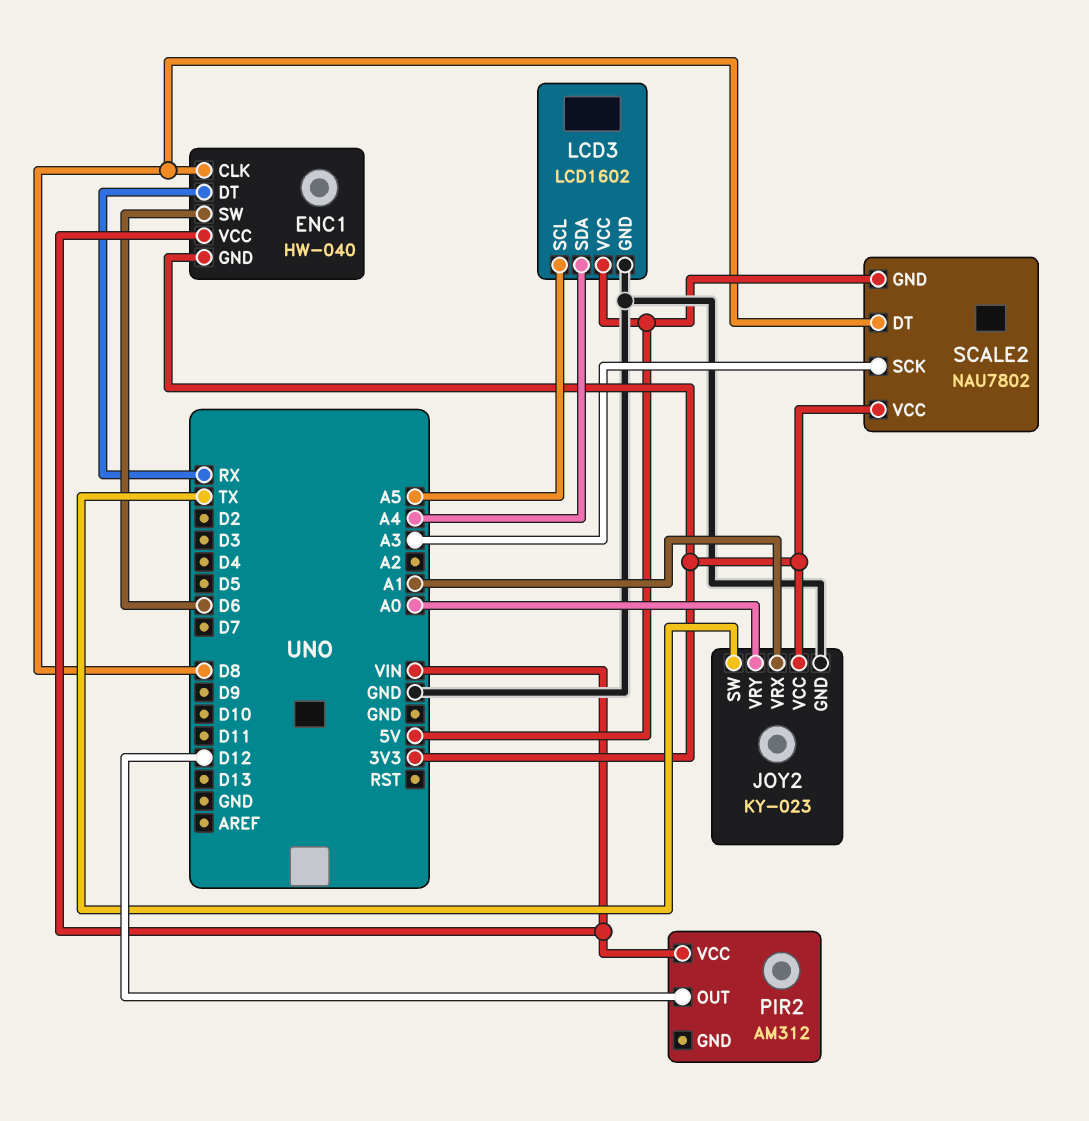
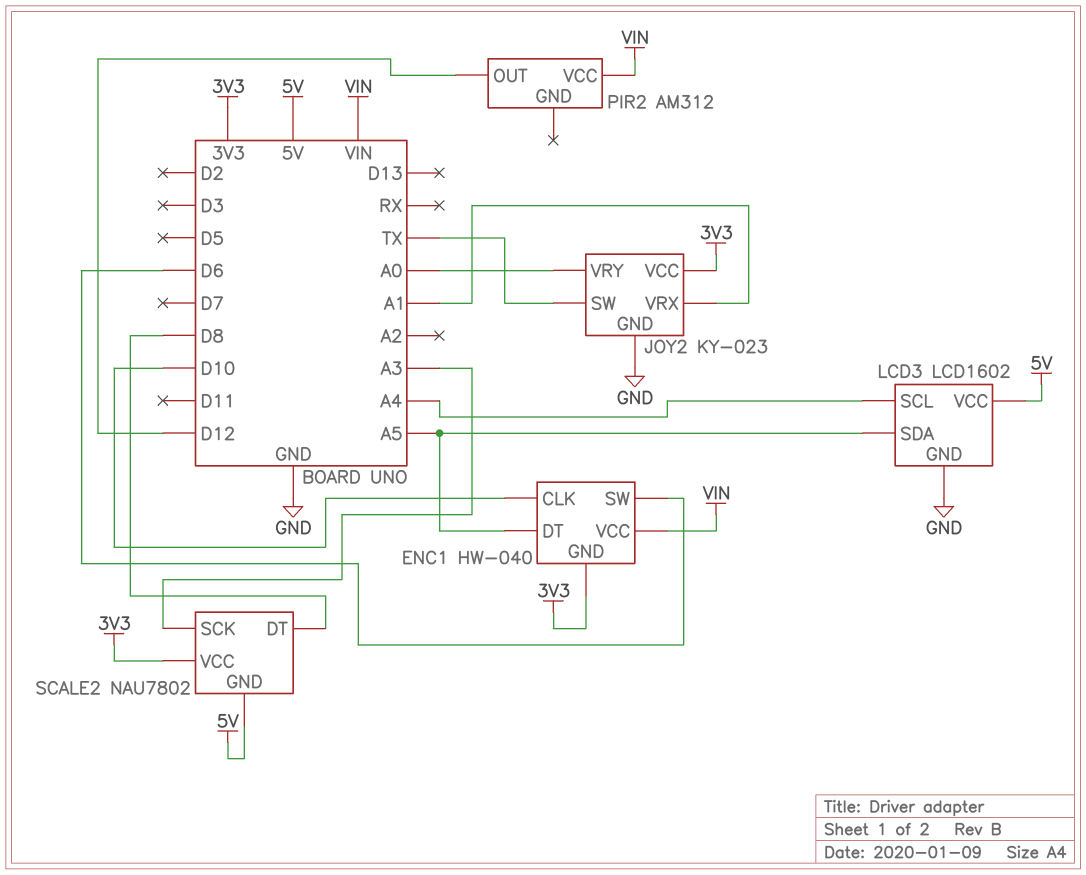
ENC1 pin CLK: D8 -> D10
ENC1 pin DT: RX -> A5
LCD3 pin SCL: A5 -> A4
LCD3 pin SDA: A4 -> A5

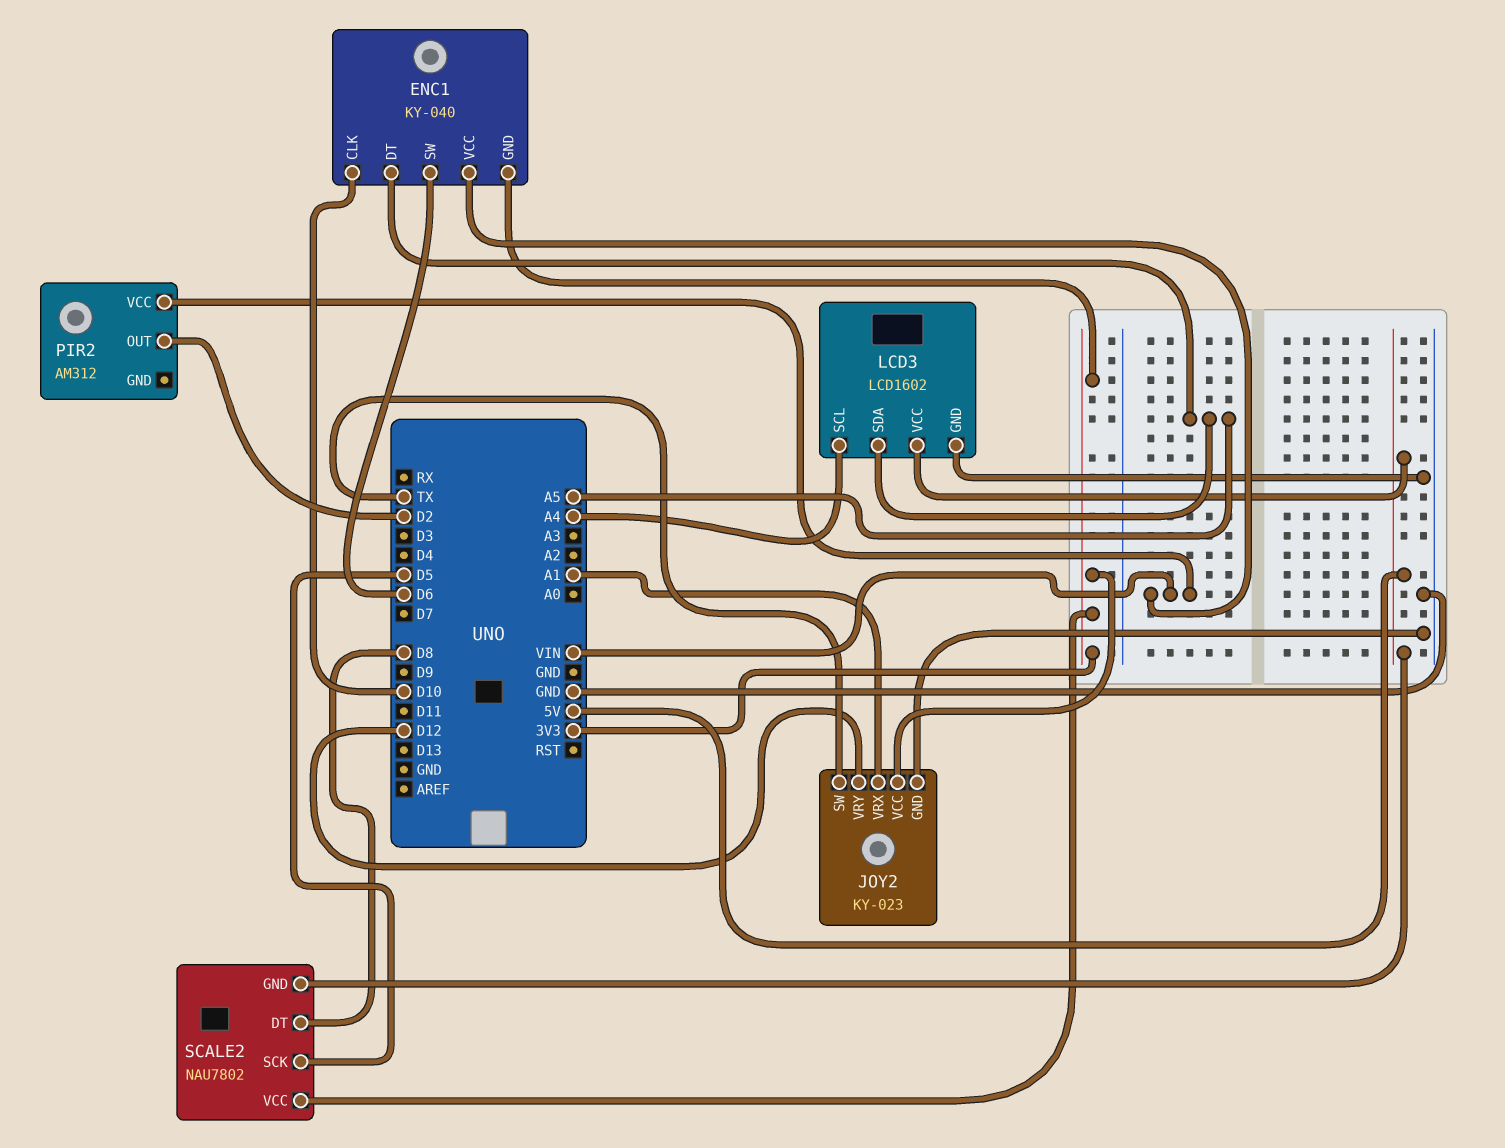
ENC1: HW-040 -> KY-040
JOY2 pin VRY: A0 -> D12
PIR2 pin OUT: D12 -> D2
SCALE2 pin SCK: A3 -> D5

